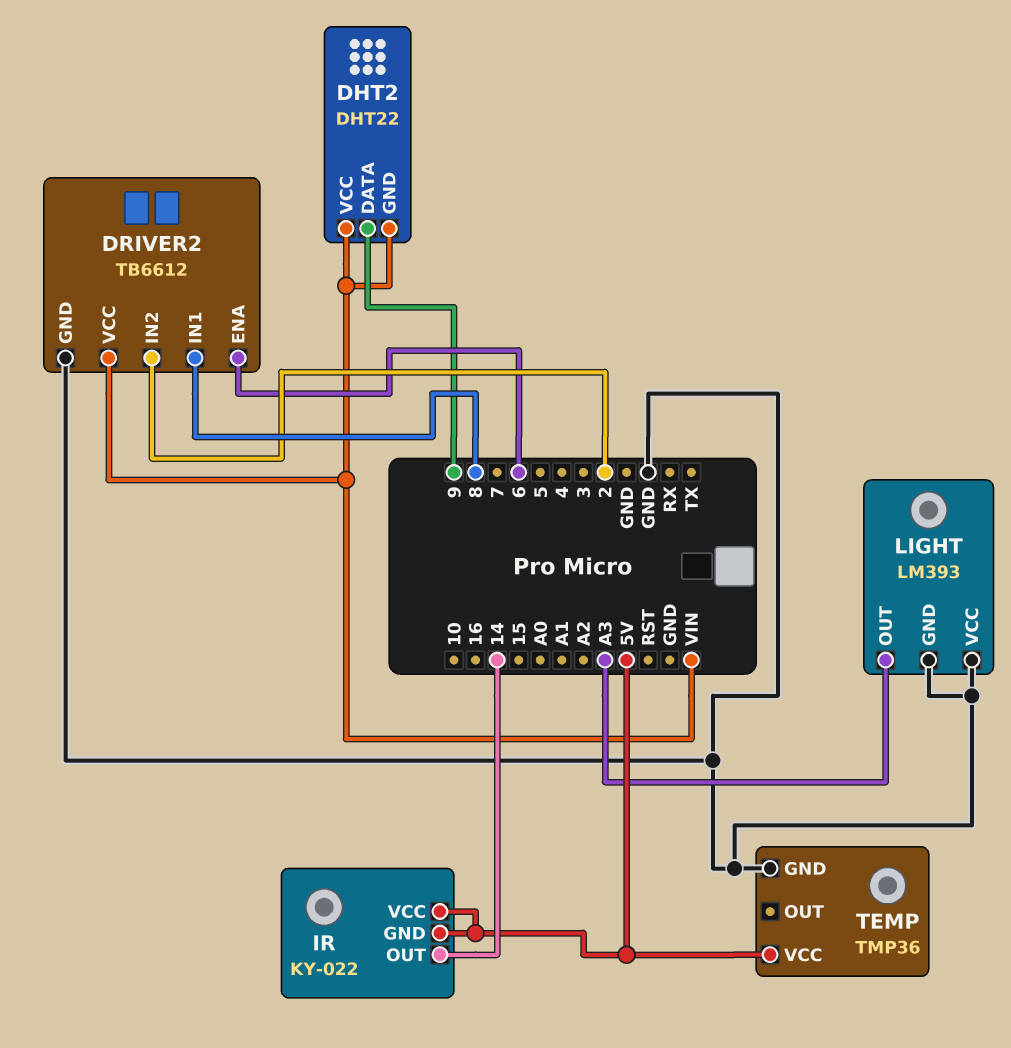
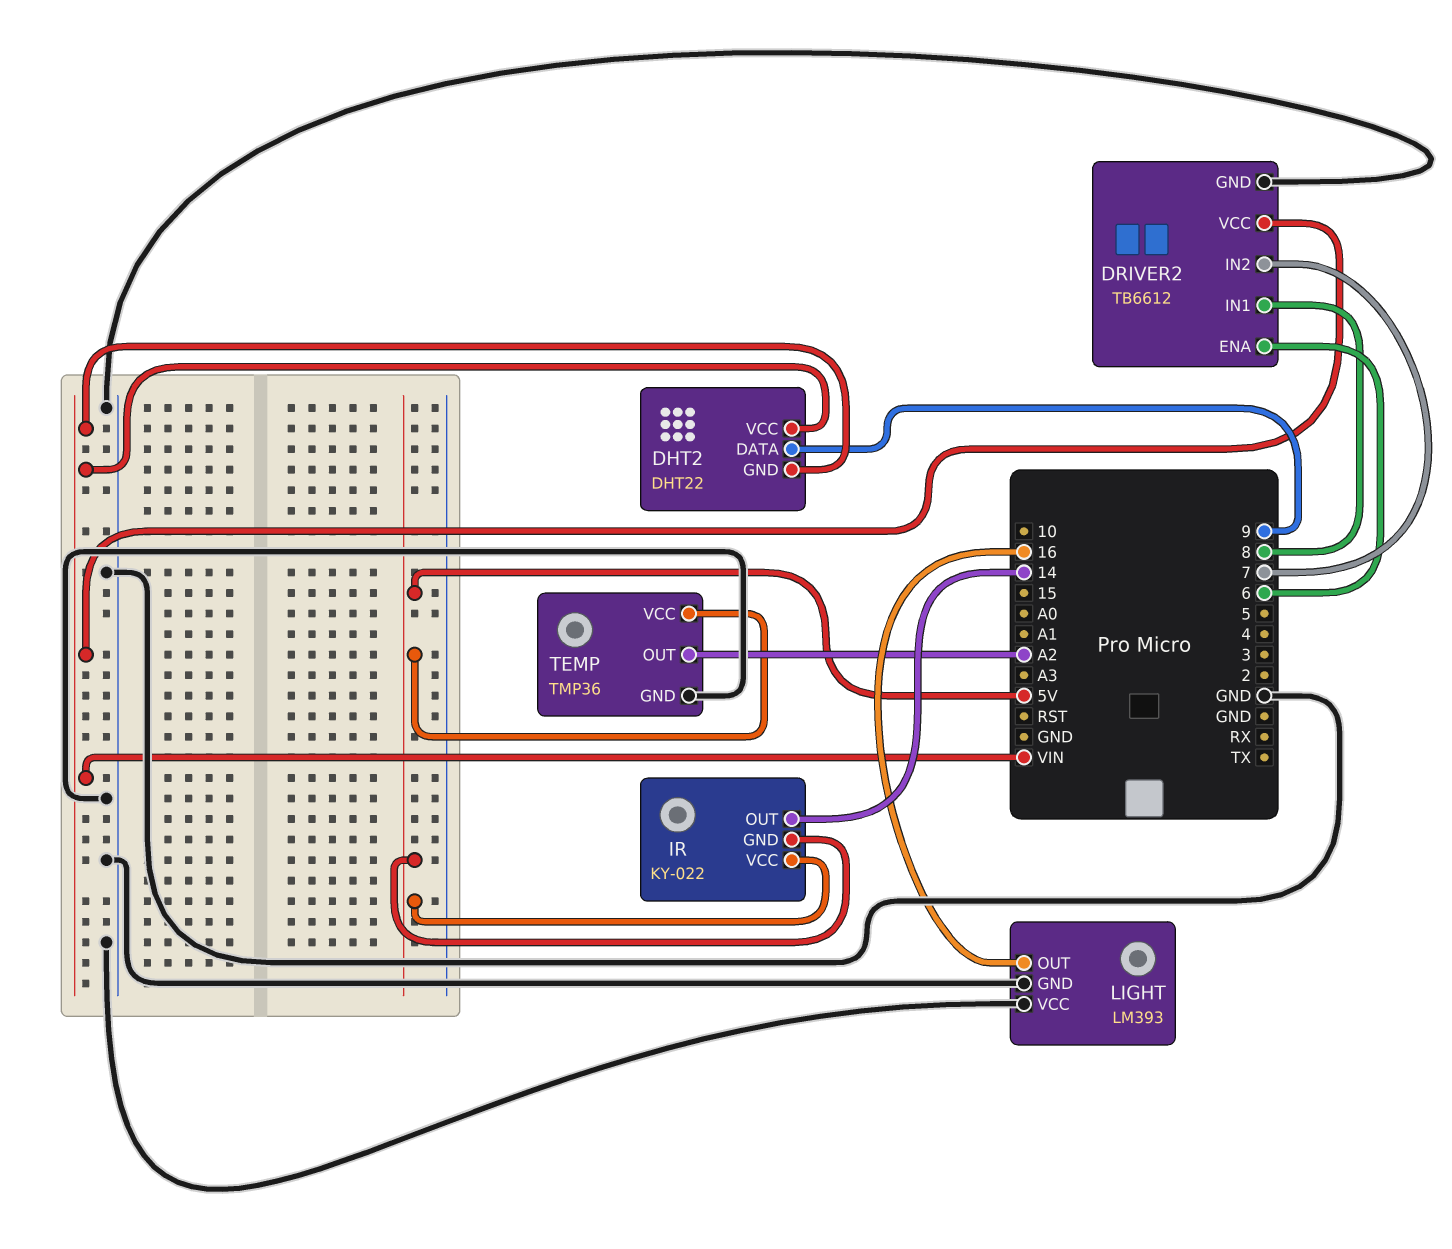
DRIVER2 pin IN2: 2 -> 7
LIGHT pin OUT: A3 -> 16
TEMP pin OUT: none -> A2

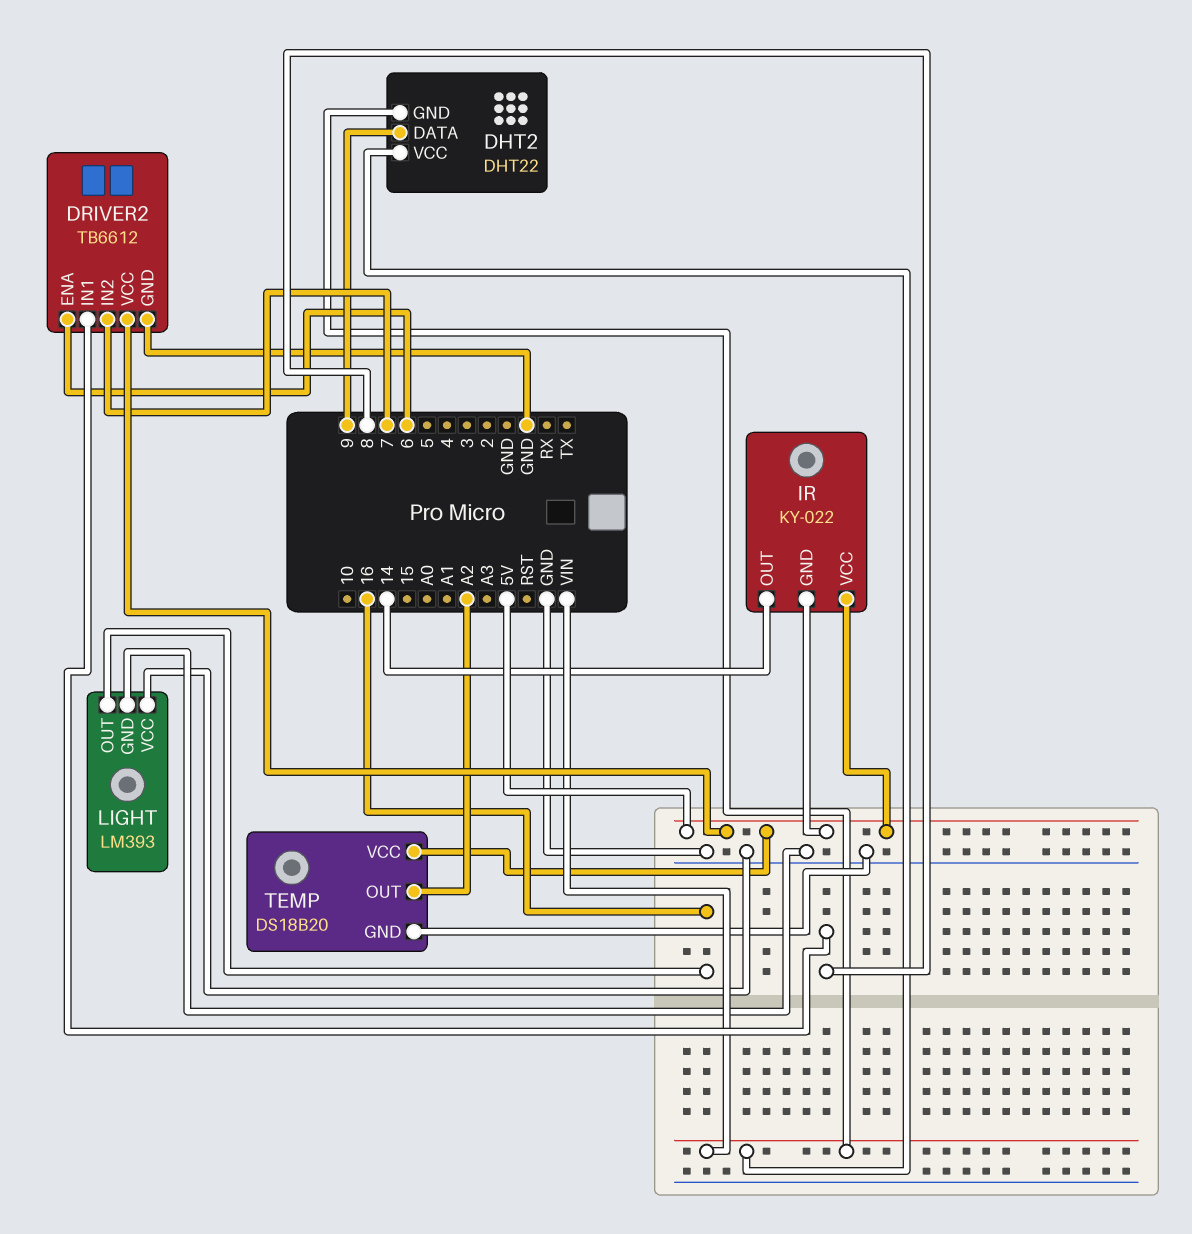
DRIVER2 pin VCC: VIN -> 5V
TEMP: TMP36 -> DS18B20

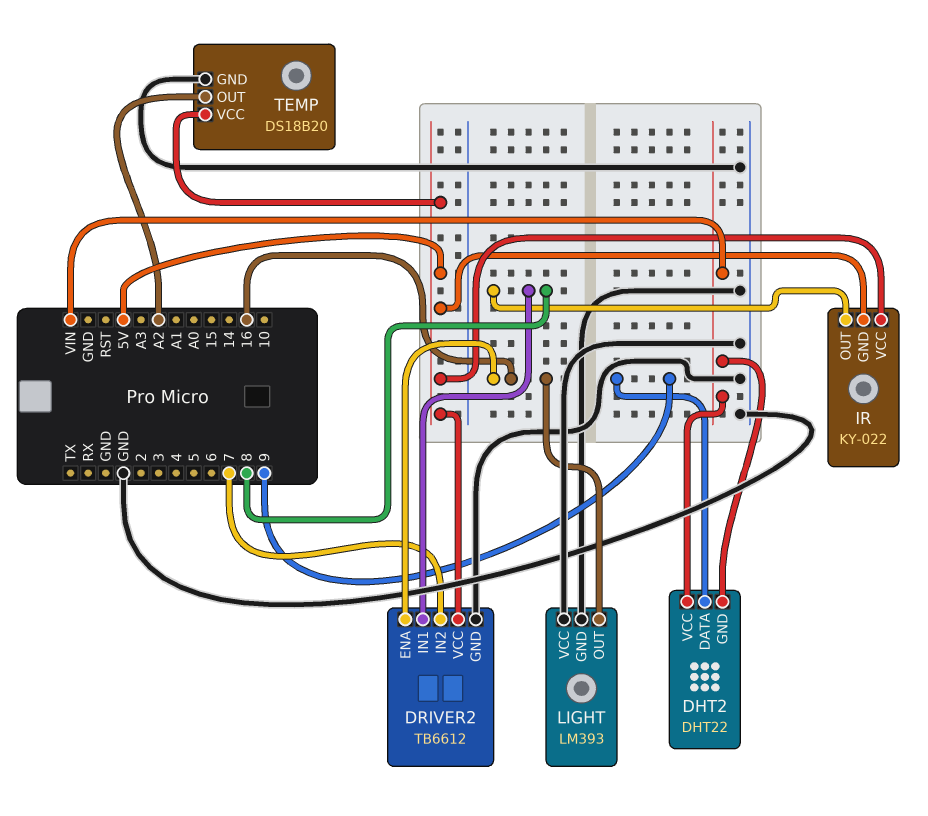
DRIVER2 pin ENA: 6 -> 16
IR pin OUT: 14 -> 8

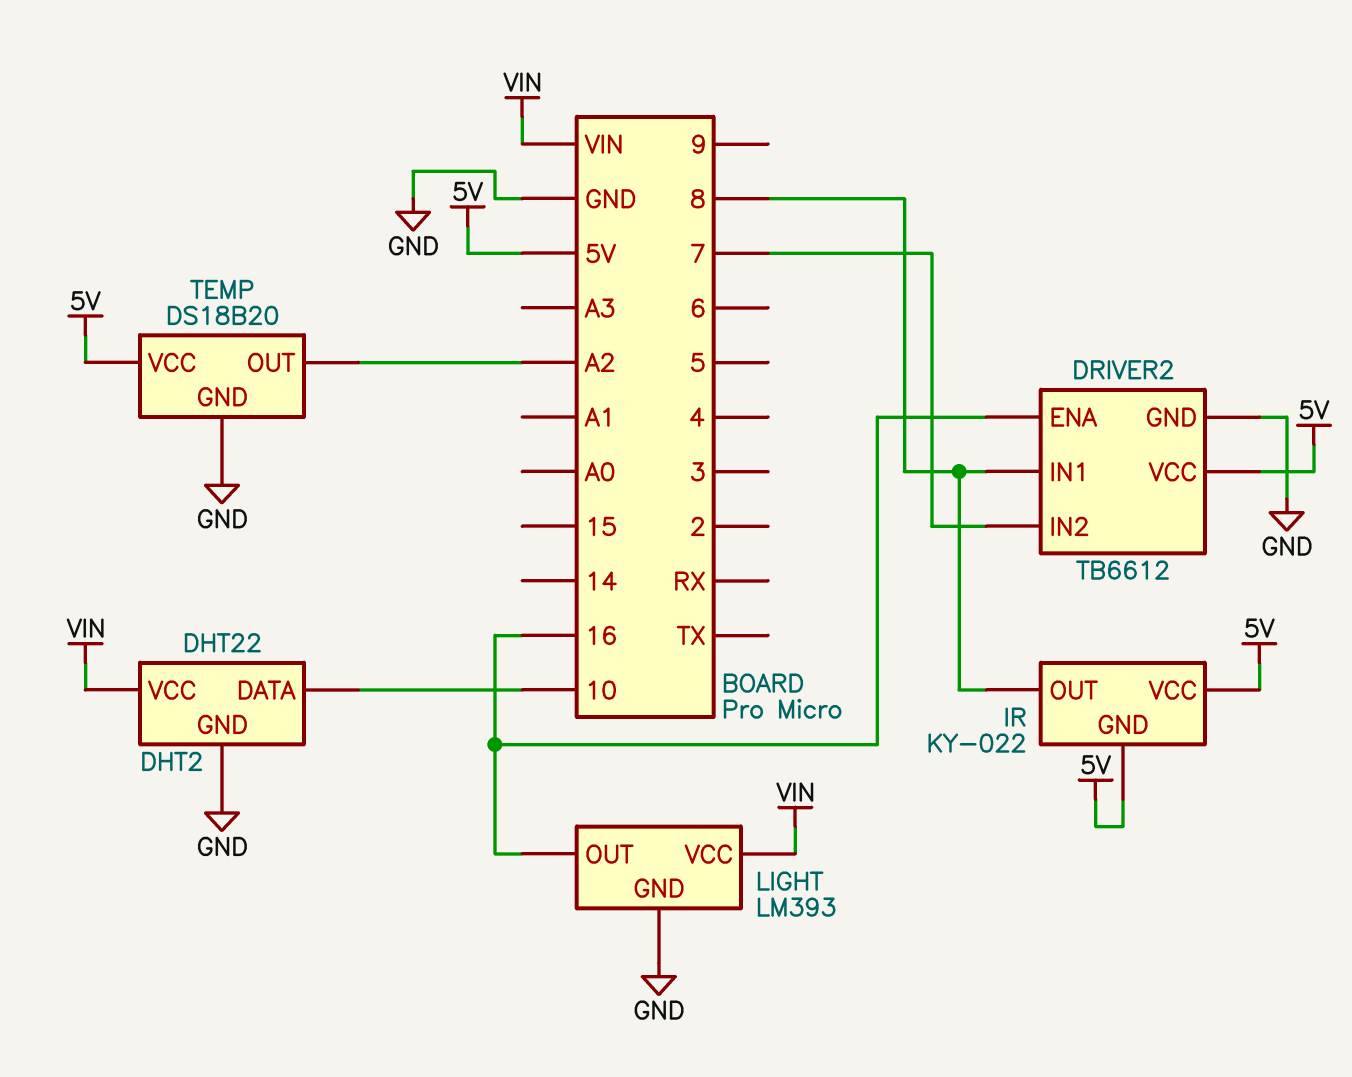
DHT2 pin DATA: 9 -> 10
DHT2 pin GND: VIN -> GND
LIGHT pin VCC: GND -> VIN

